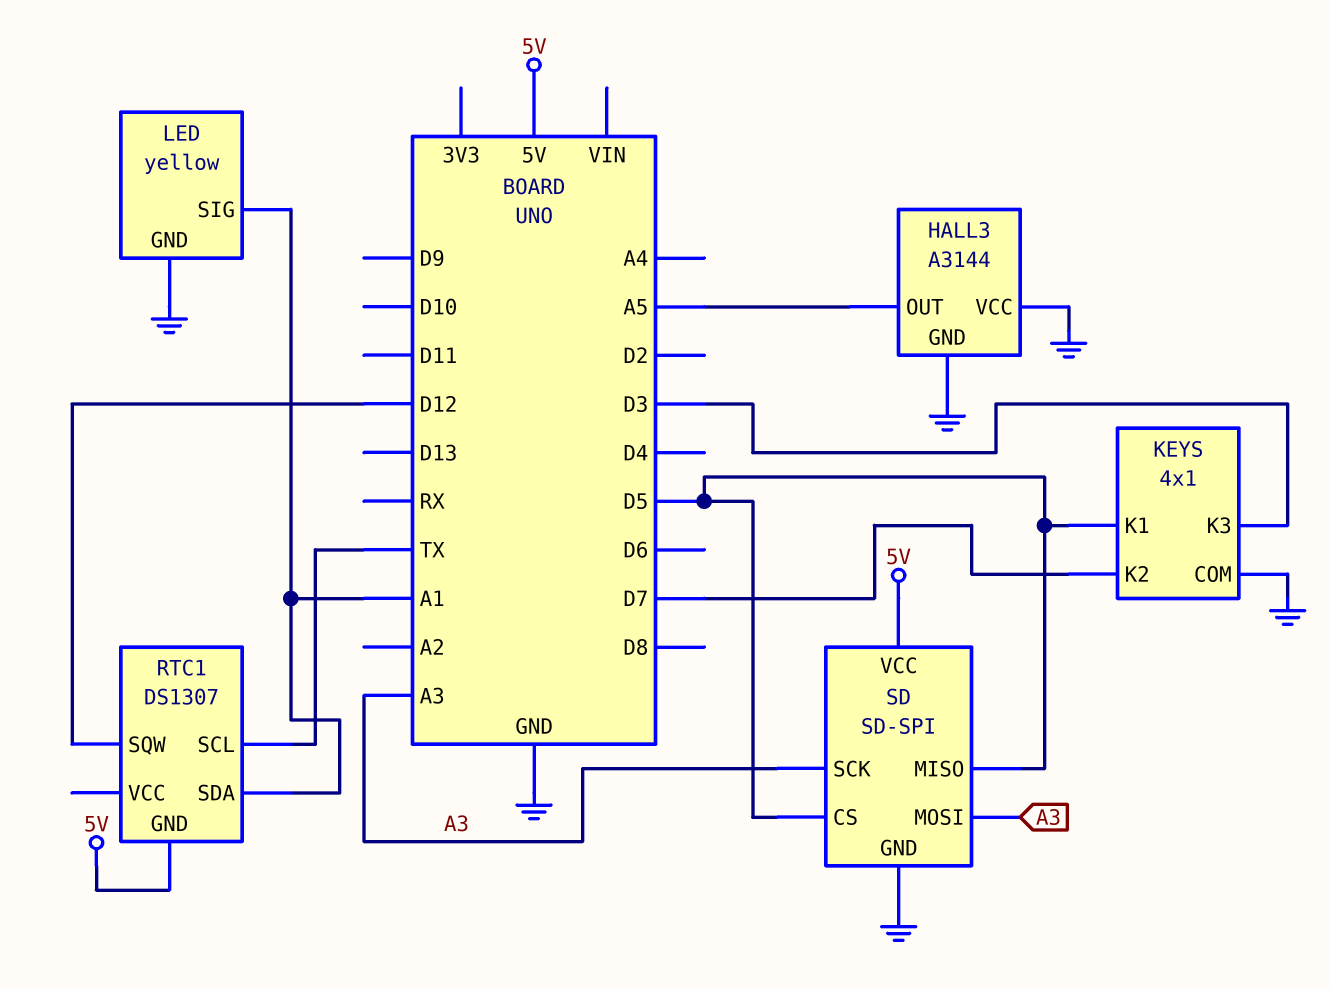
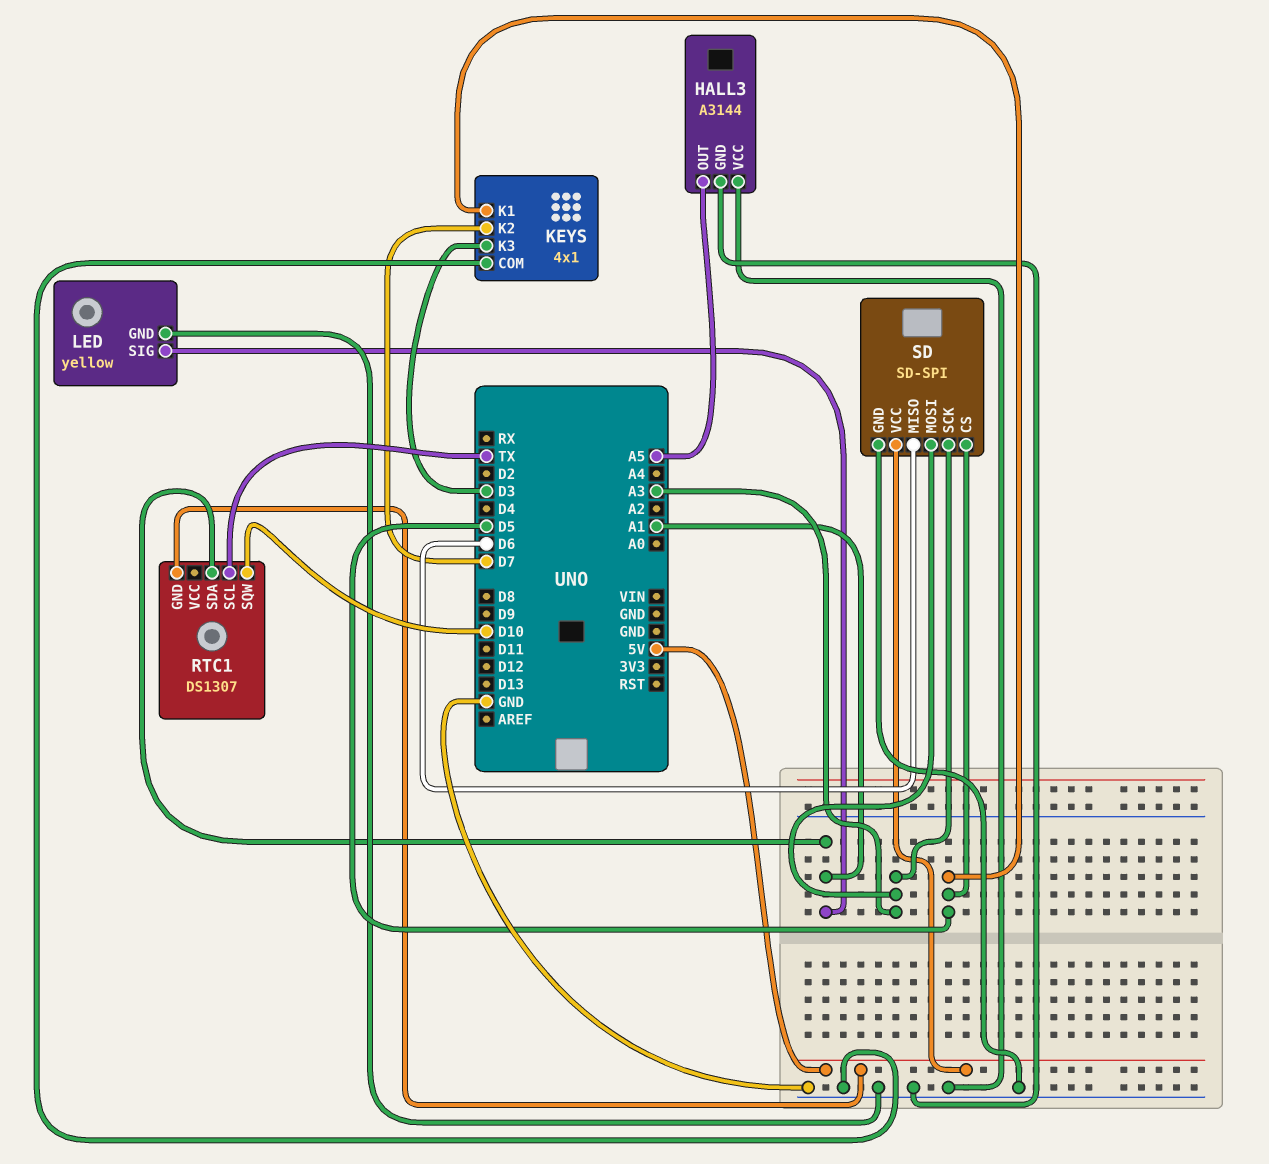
RTC1 pin SQW: D12 -> D10
SD pin MISO: D5 -> D6

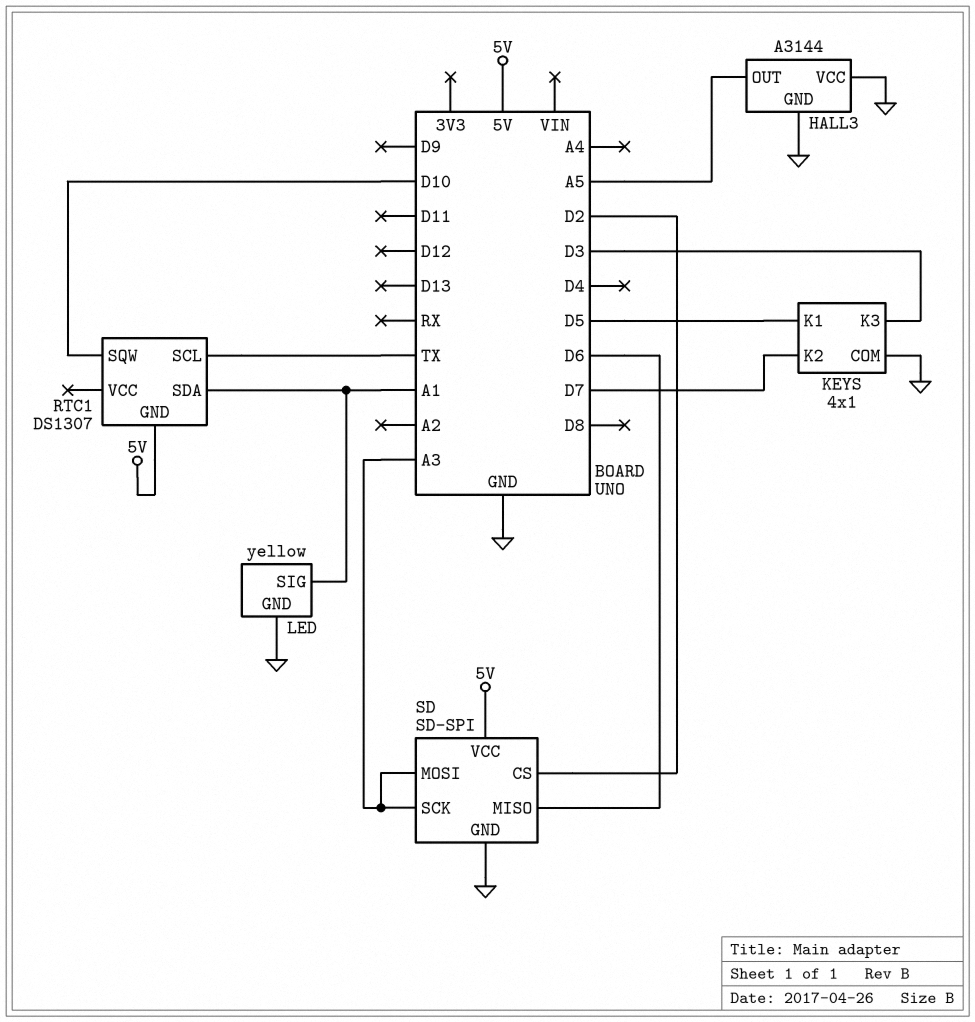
SD pin CS: D5 -> D2

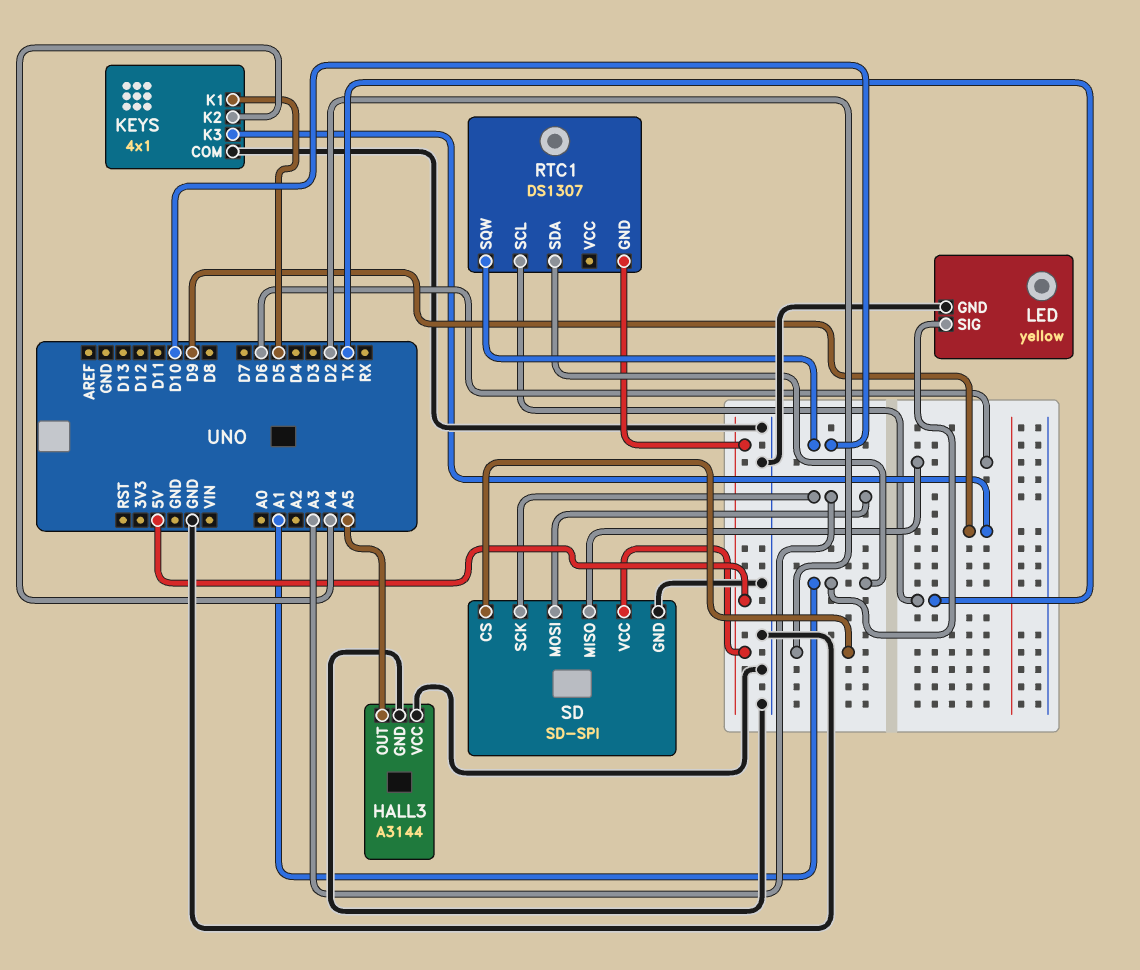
KEYS pin K2: D7 -> A4
KEYS pin K3: D3 -> D9

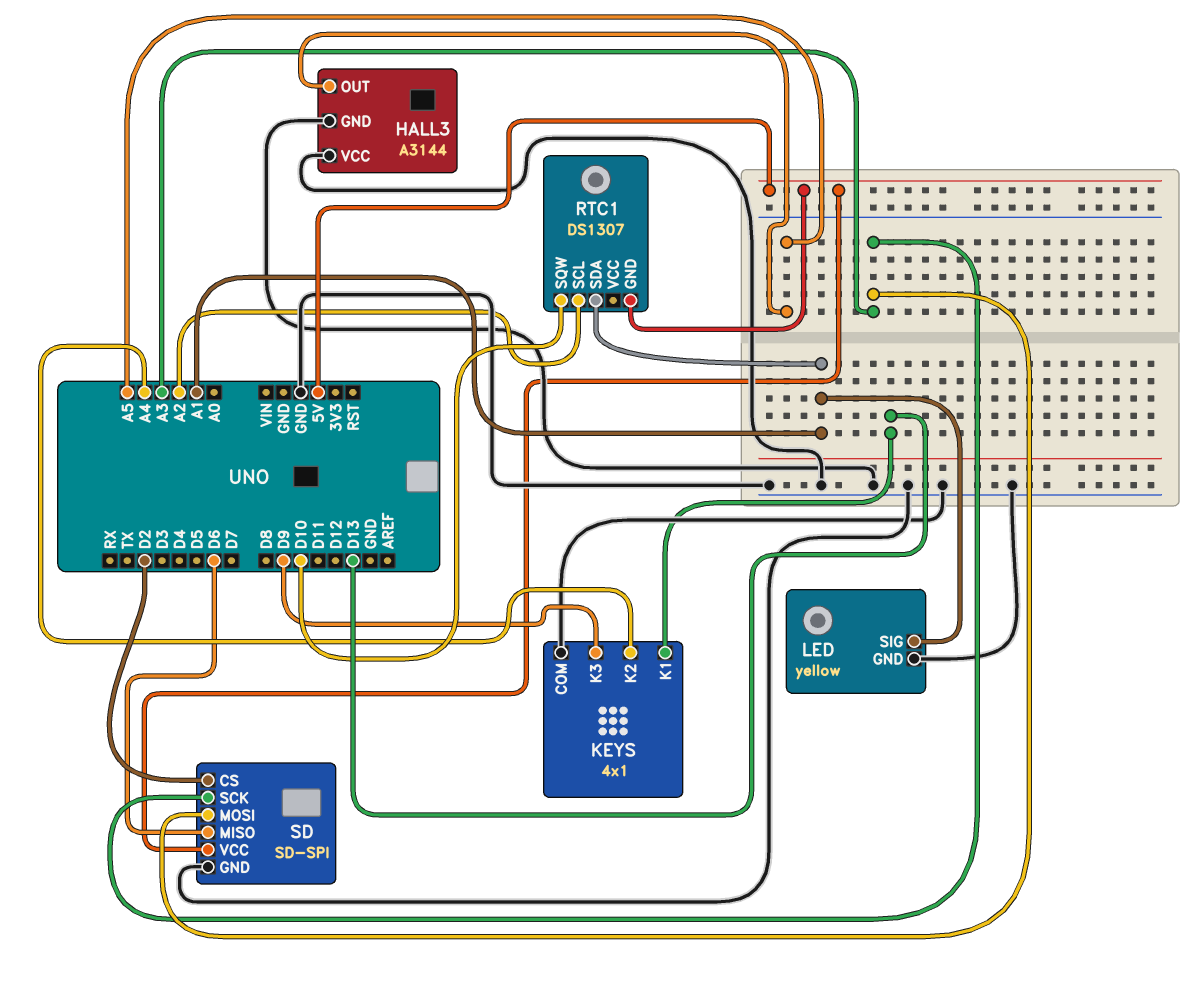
KEYS pin K1: D5 -> D13
RTC1 pin SCL: TX -> A2

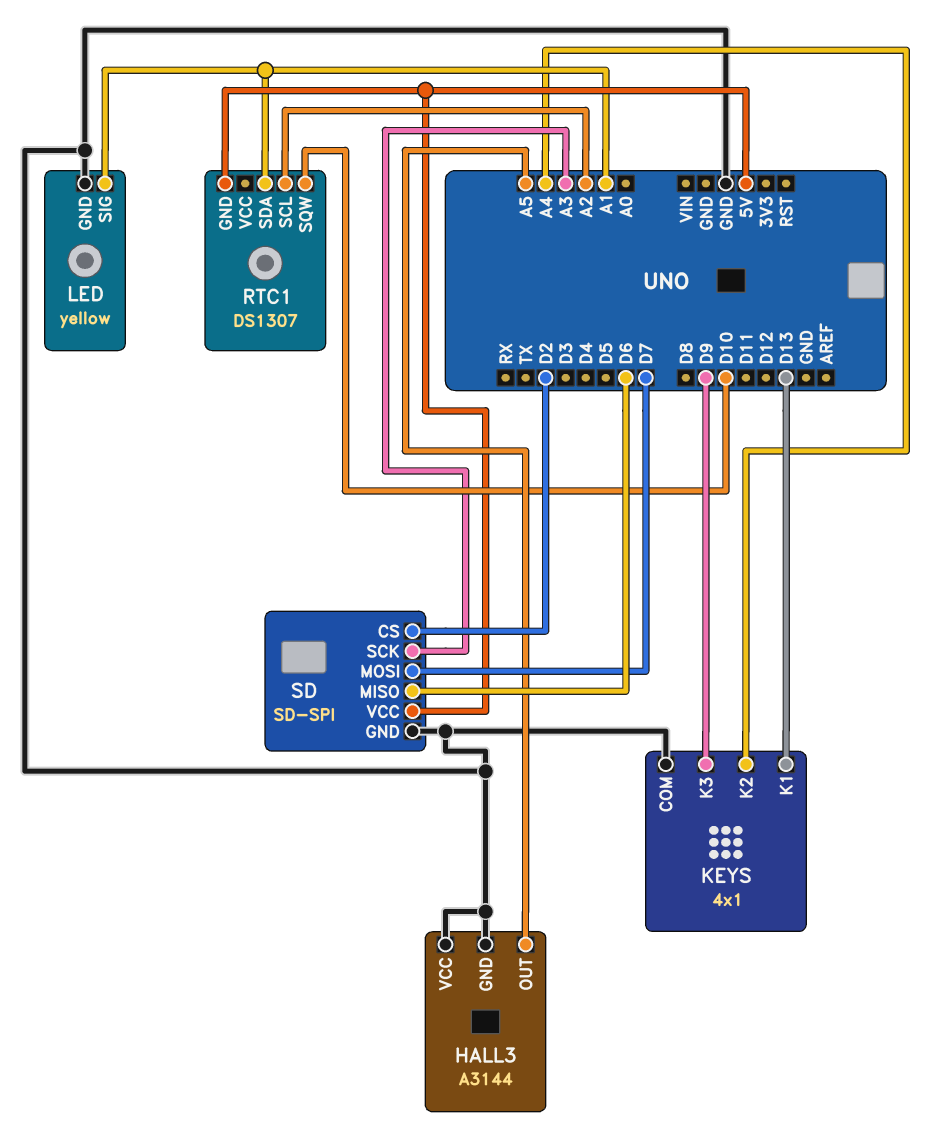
SD pin MOSI: A3 -> D7

